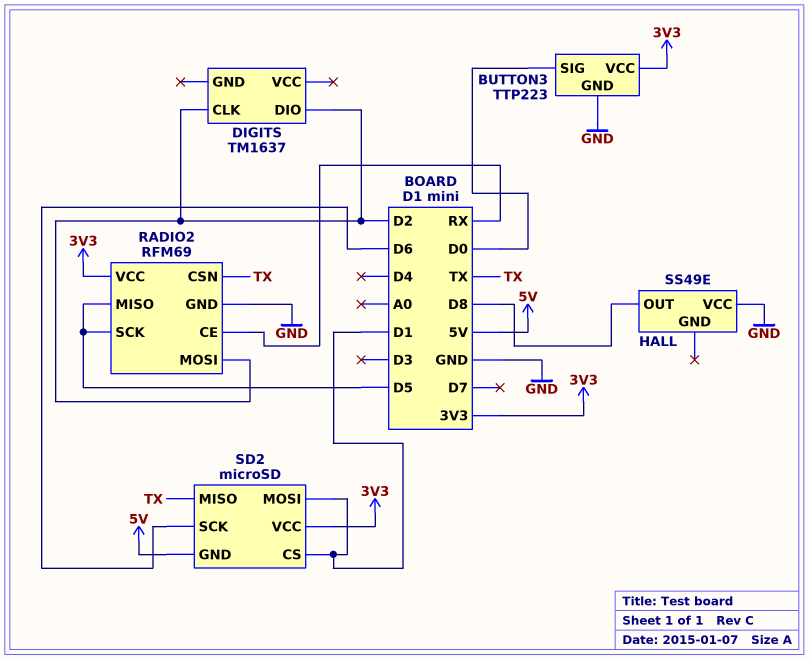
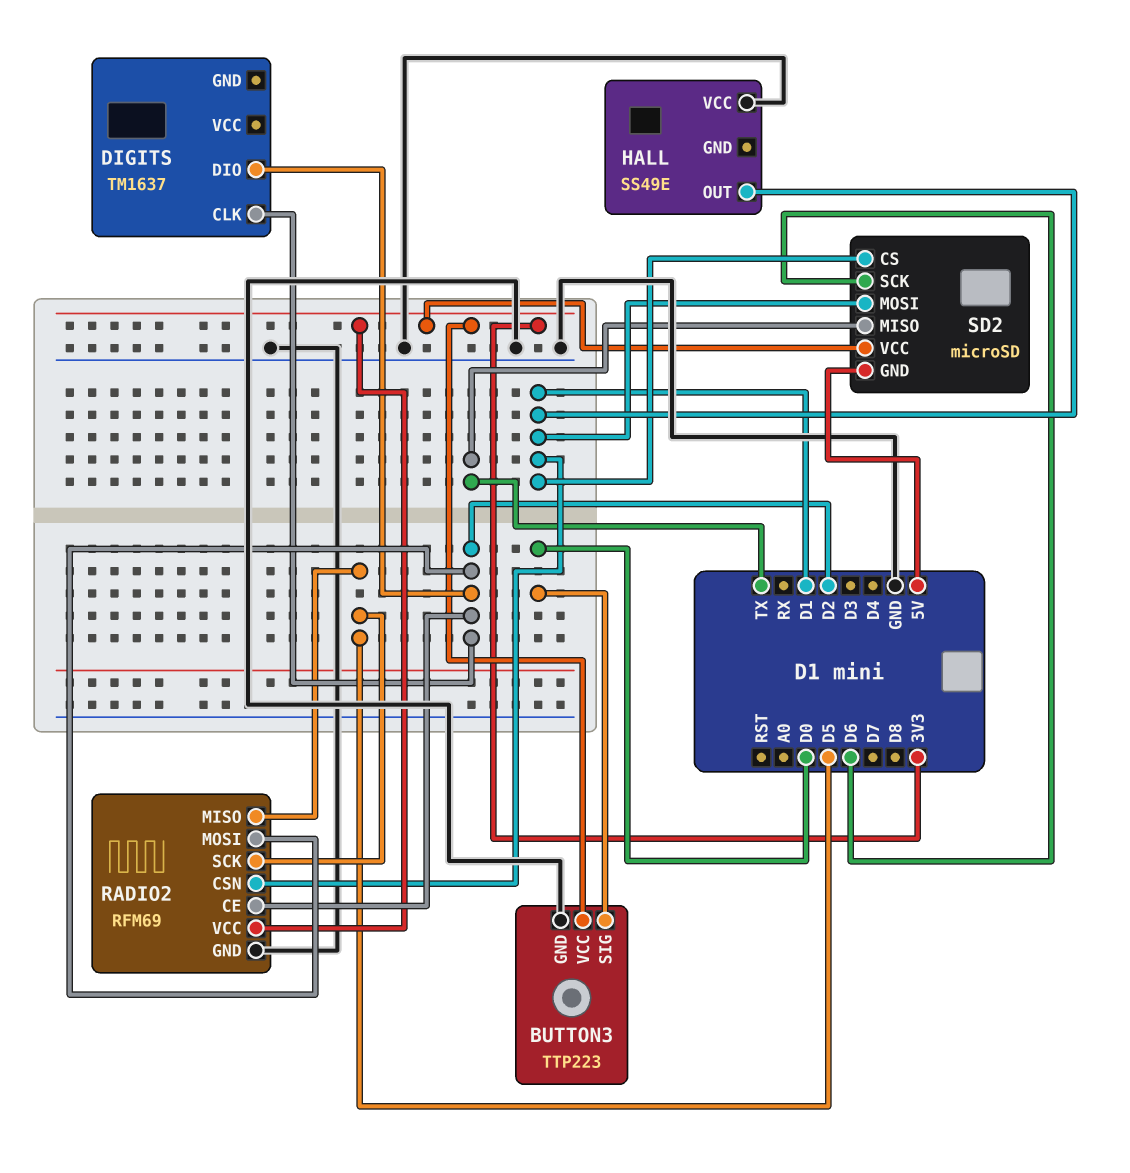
HALL pin OUT: D8 -> D1
RADIO2 pin CE: RX -> D2
RADIO2 pin CSN: TX -> D1

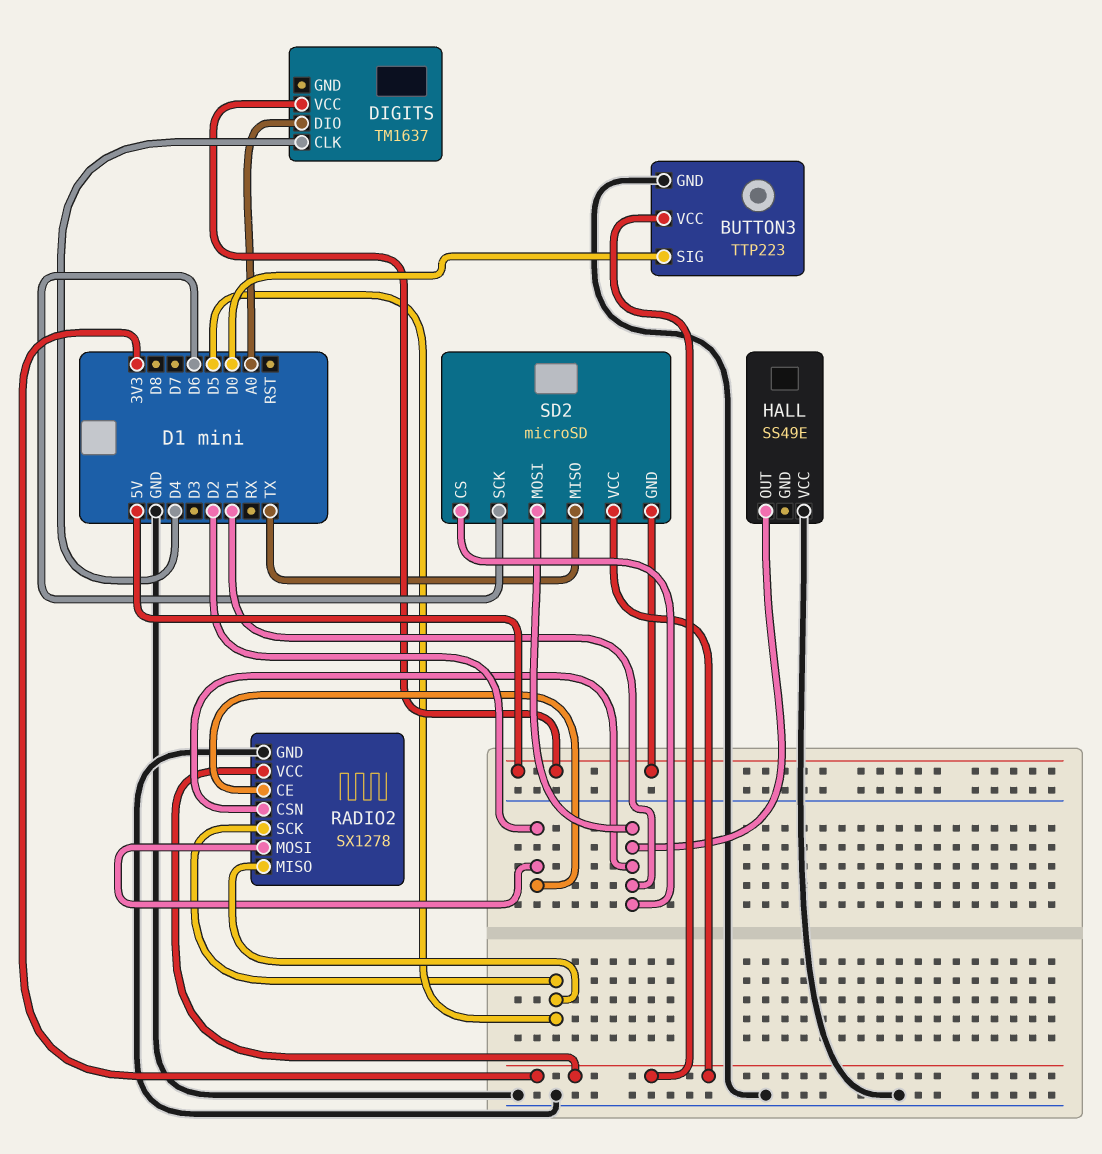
DIGITS pin CLK: D2 -> D4
DIGITS pin DIO: D2 -> A0
DIGITS pin VCC: none -> 5V
RADIO2: RFM69 -> SX1278

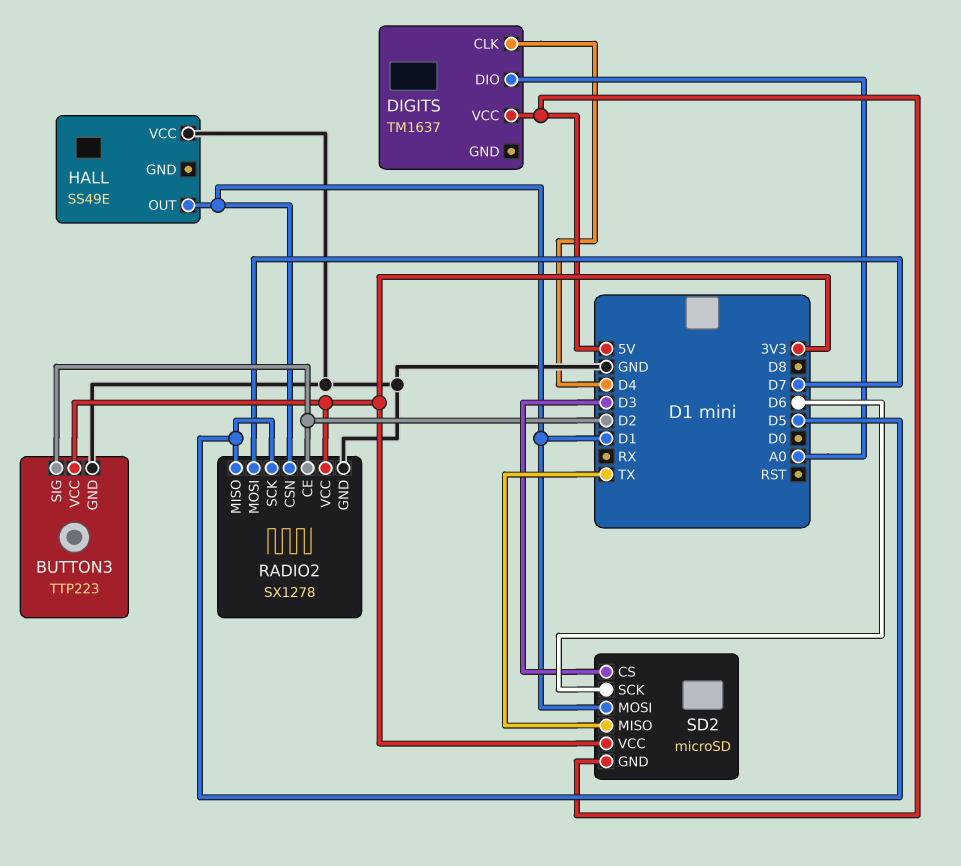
BUTTON3 pin SIG: D0 -> D2
RADIO2 pin MOSI: D2 -> D7
SD2 pin CS: D1 -> D3

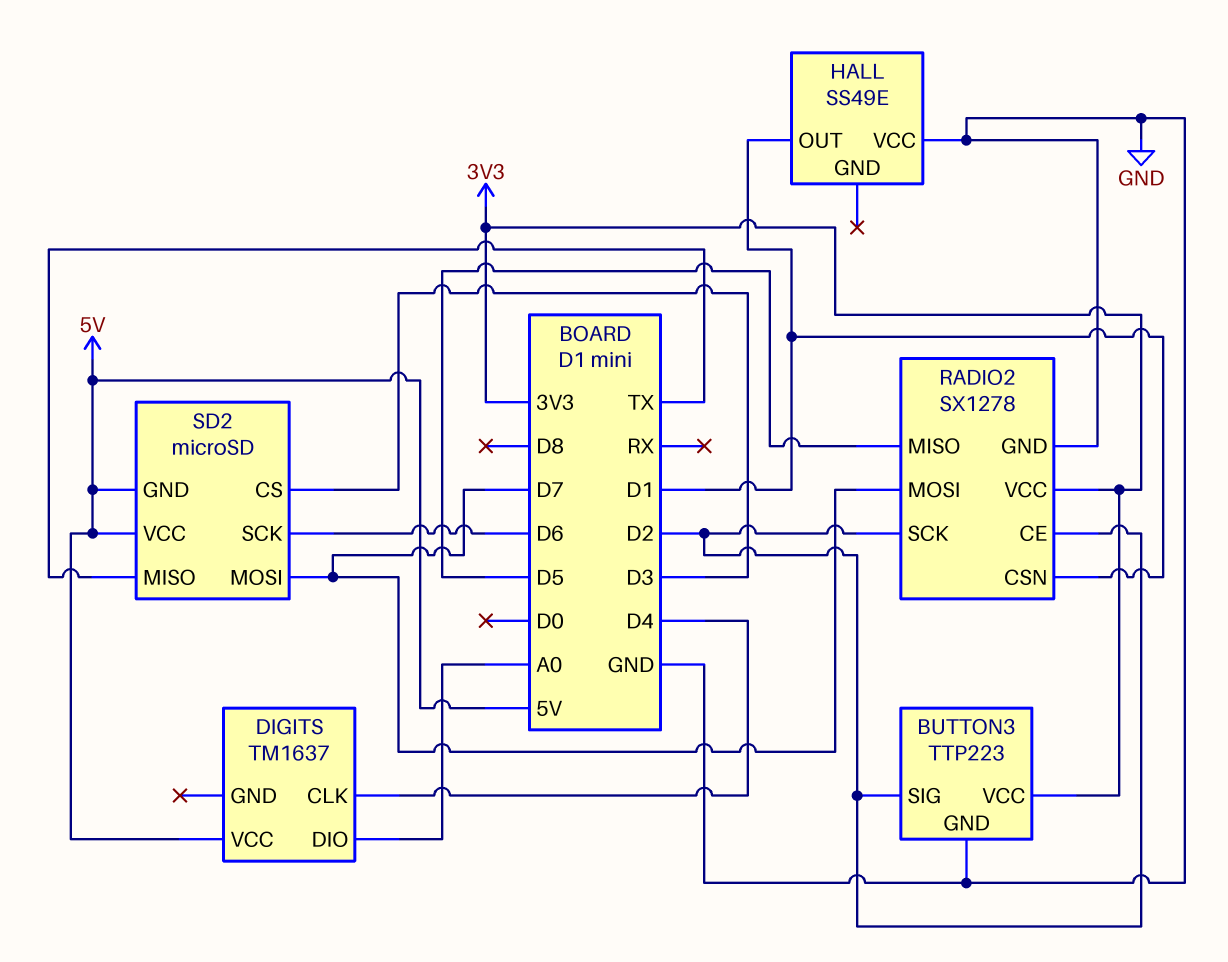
RADIO2 pin SCK: D5 -> D2
SD2 pin MOSI: D1 -> D7
SD2 pin VCC: 3V3 -> 5V

